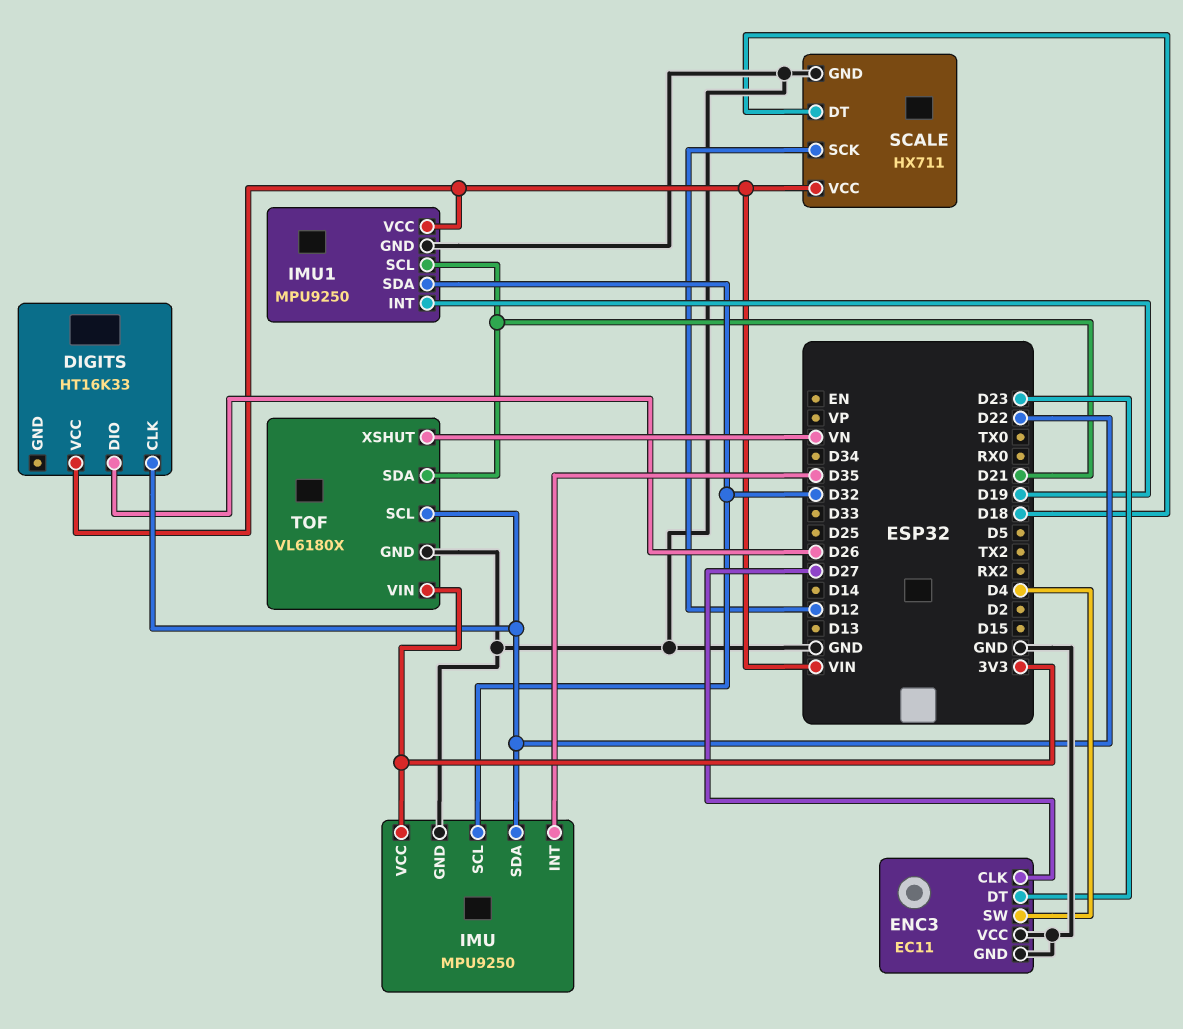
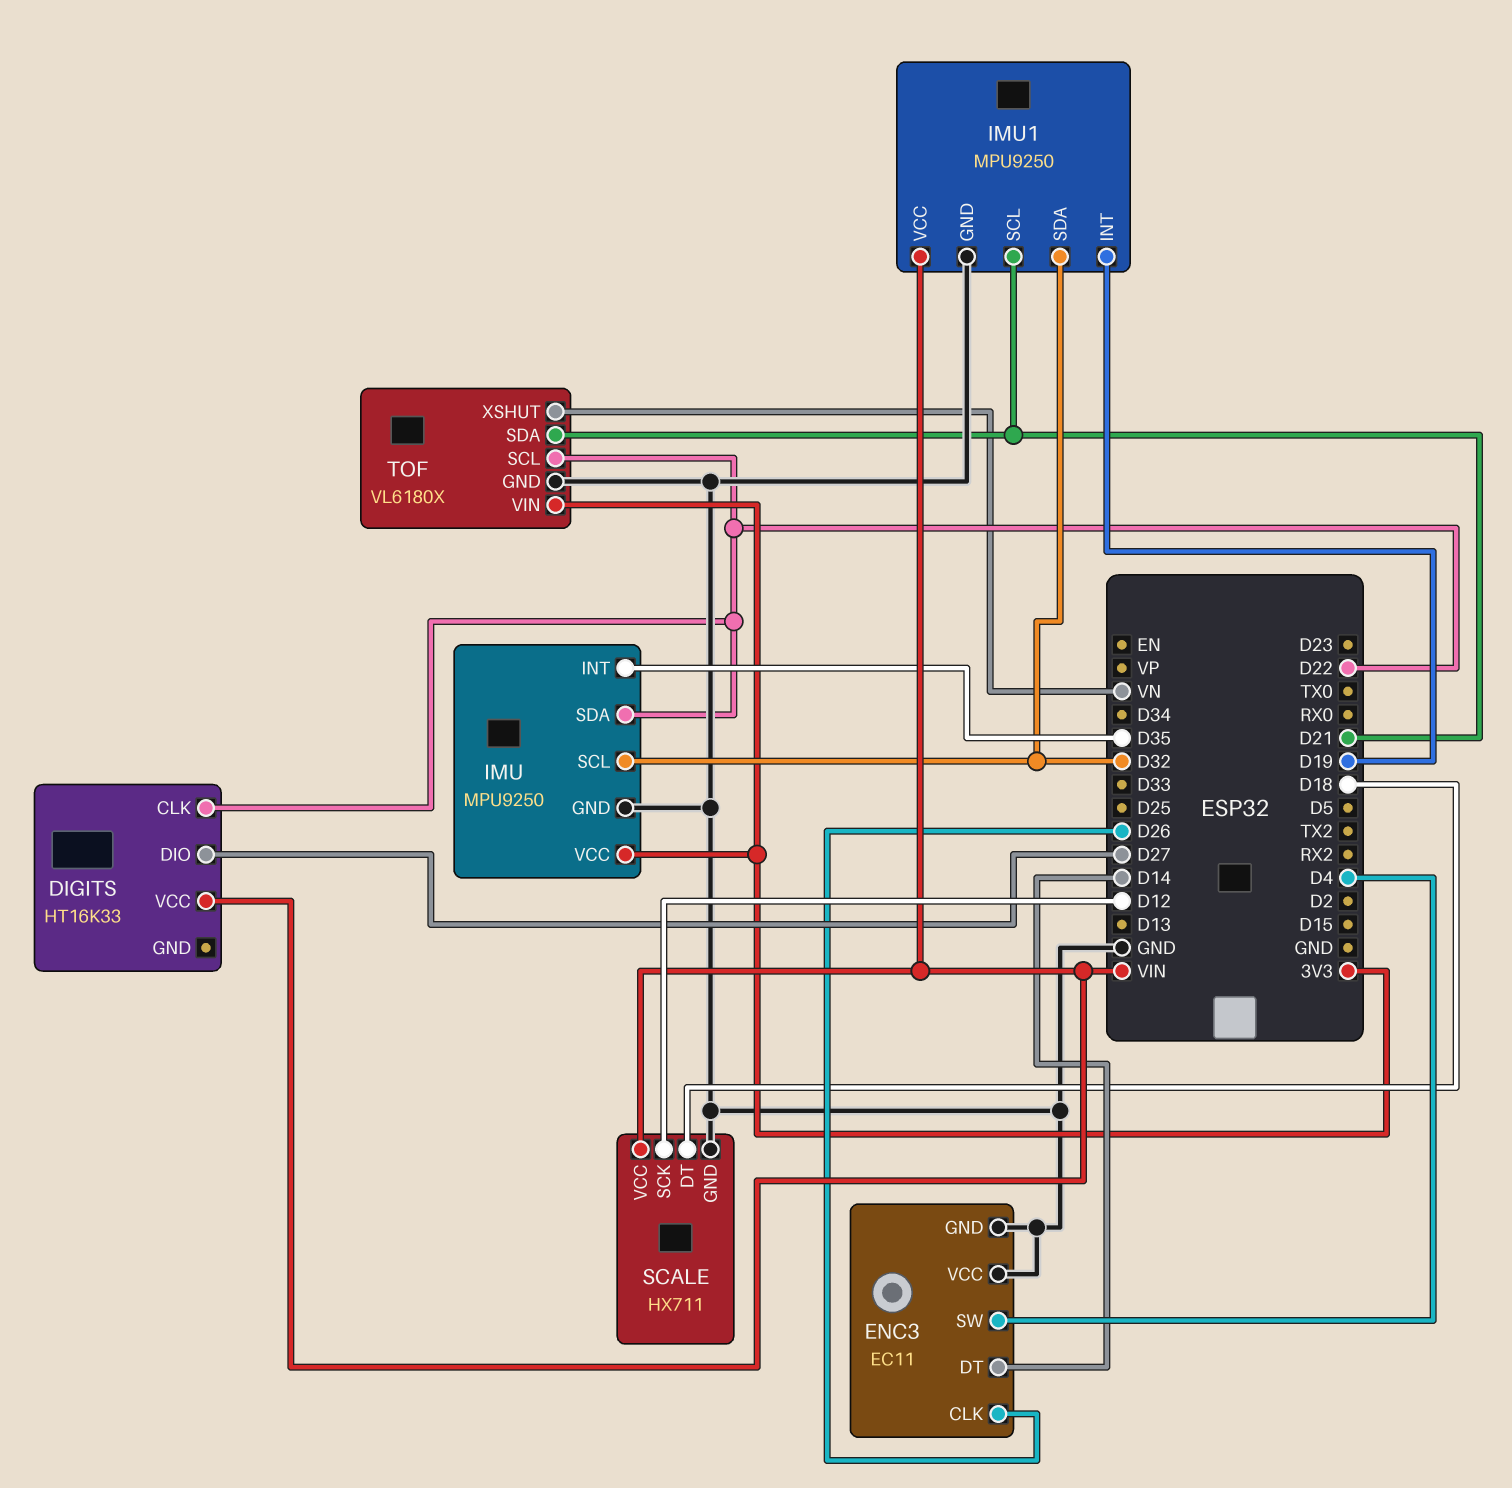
DIGITS pin DIO: D26 -> D27
ENC3 pin CLK: D27 -> D26
ENC3 pin DT: D23 -> D14

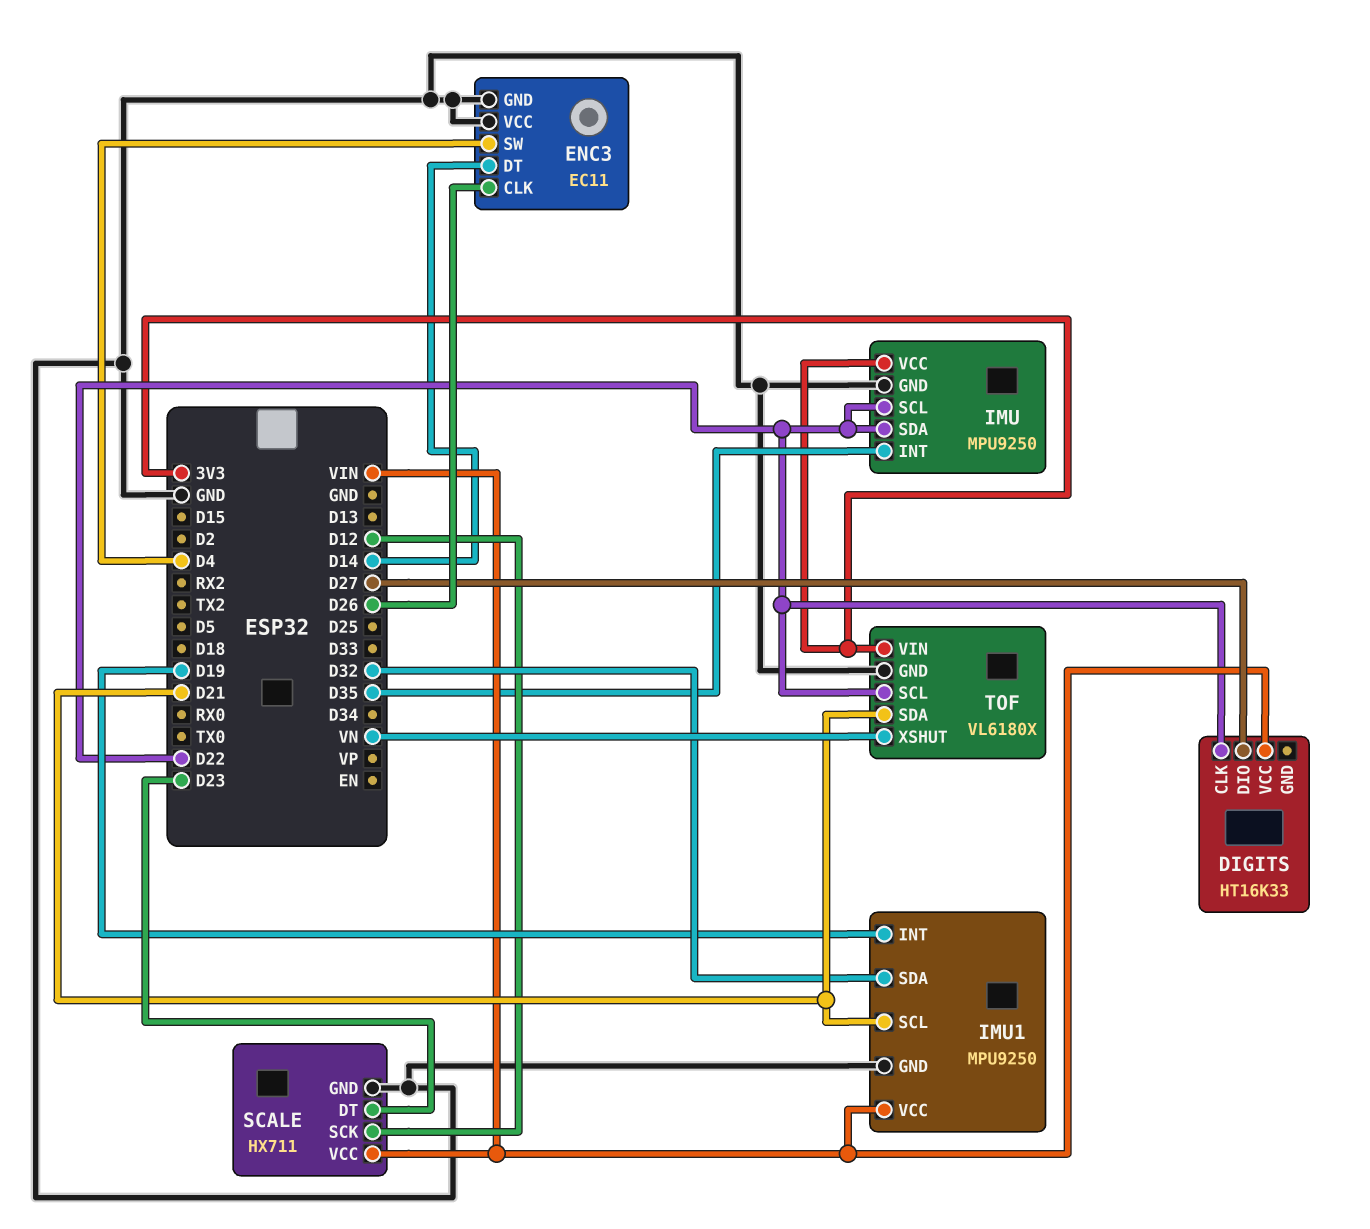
IMU pin SCL: D32 -> D22
SCALE pin DT: D18 -> D23

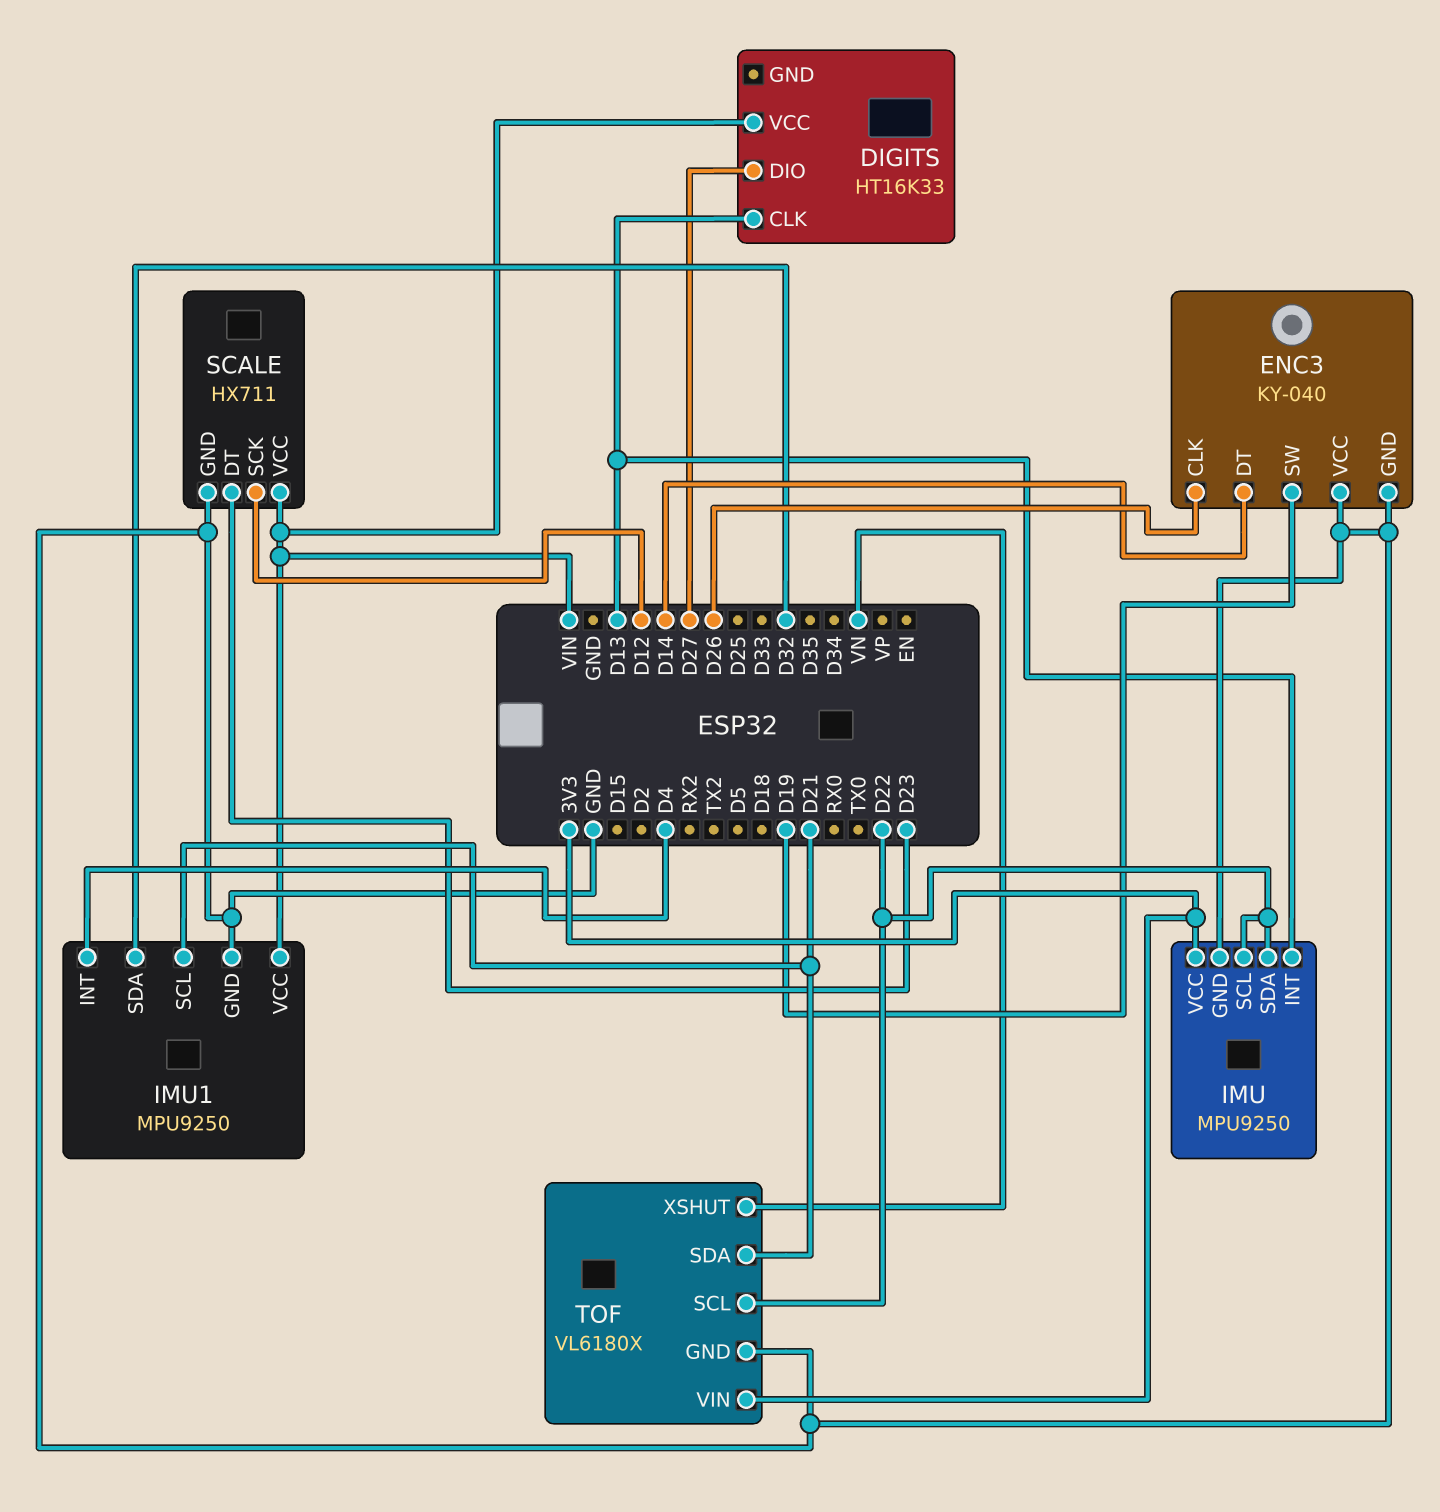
DIGITS pin CLK: D22 -> D13
ENC3: EC11 -> KY-040
ENC3 pin SW: D4 -> D19
IMU pin INT: D35 -> D13
IMU1 pin INT: D19 -> D4

